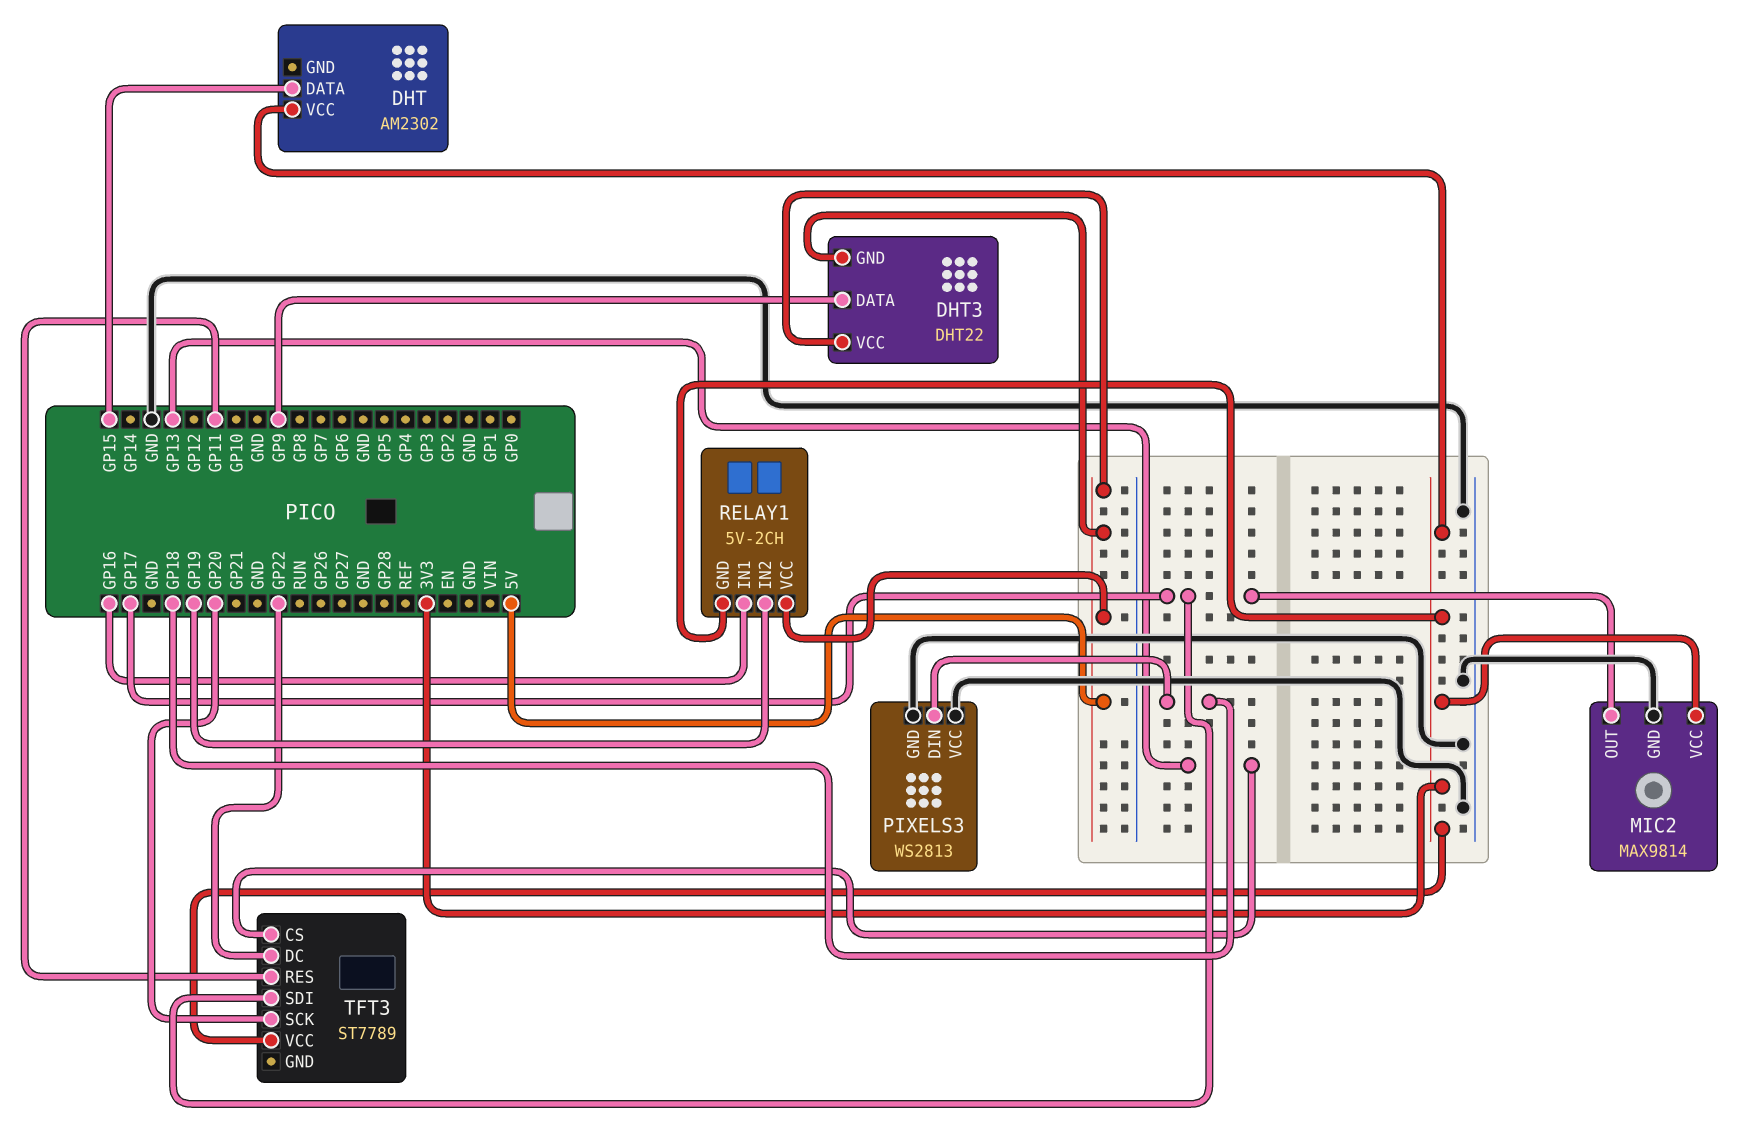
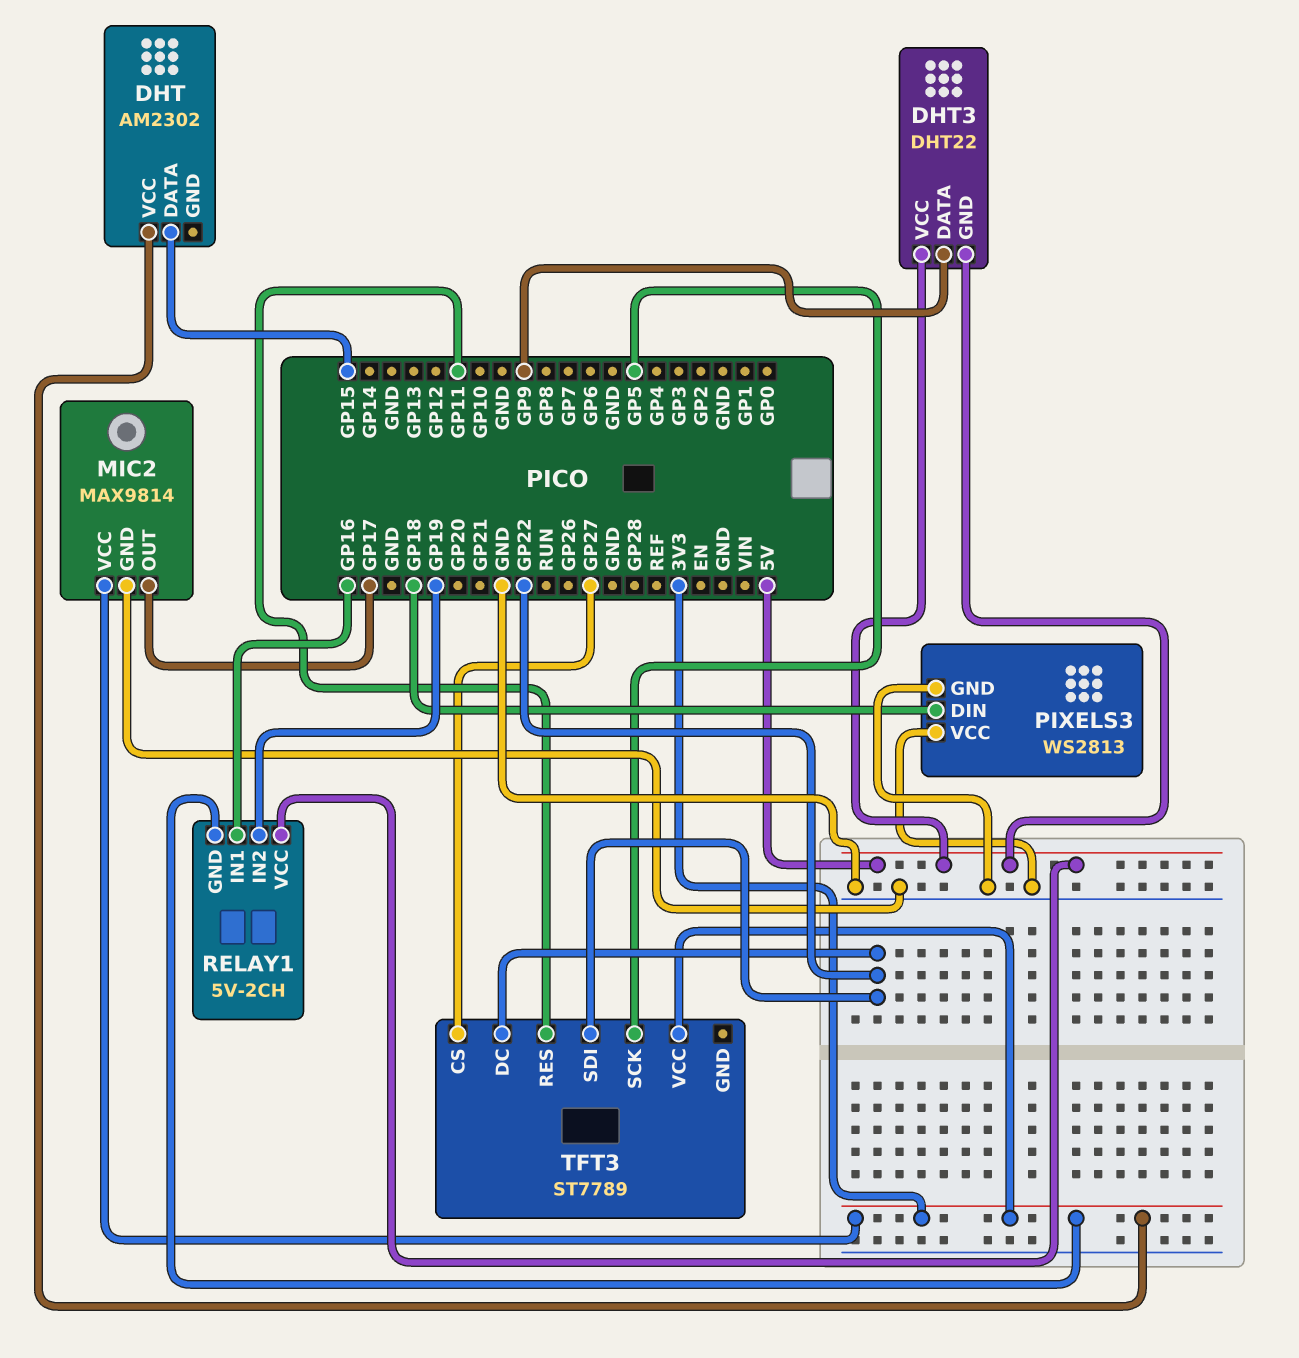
TFT3 pin CS: GP13 -> GP27
TFT3 pin SCK: GP20 -> GP5
TFT3 pin SDI: GP17 -> GP22

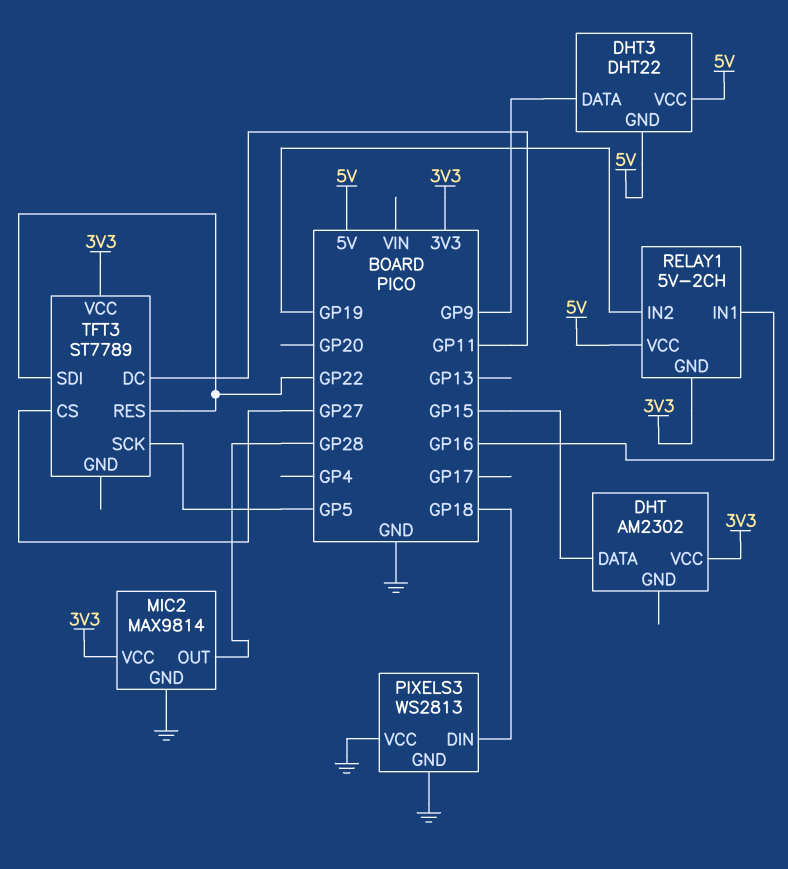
MIC2 pin OUT: GP17 -> GP28
TFT3 pin DC: GP22 -> GP11
TFT3 pin RES: GP11 -> GP22

